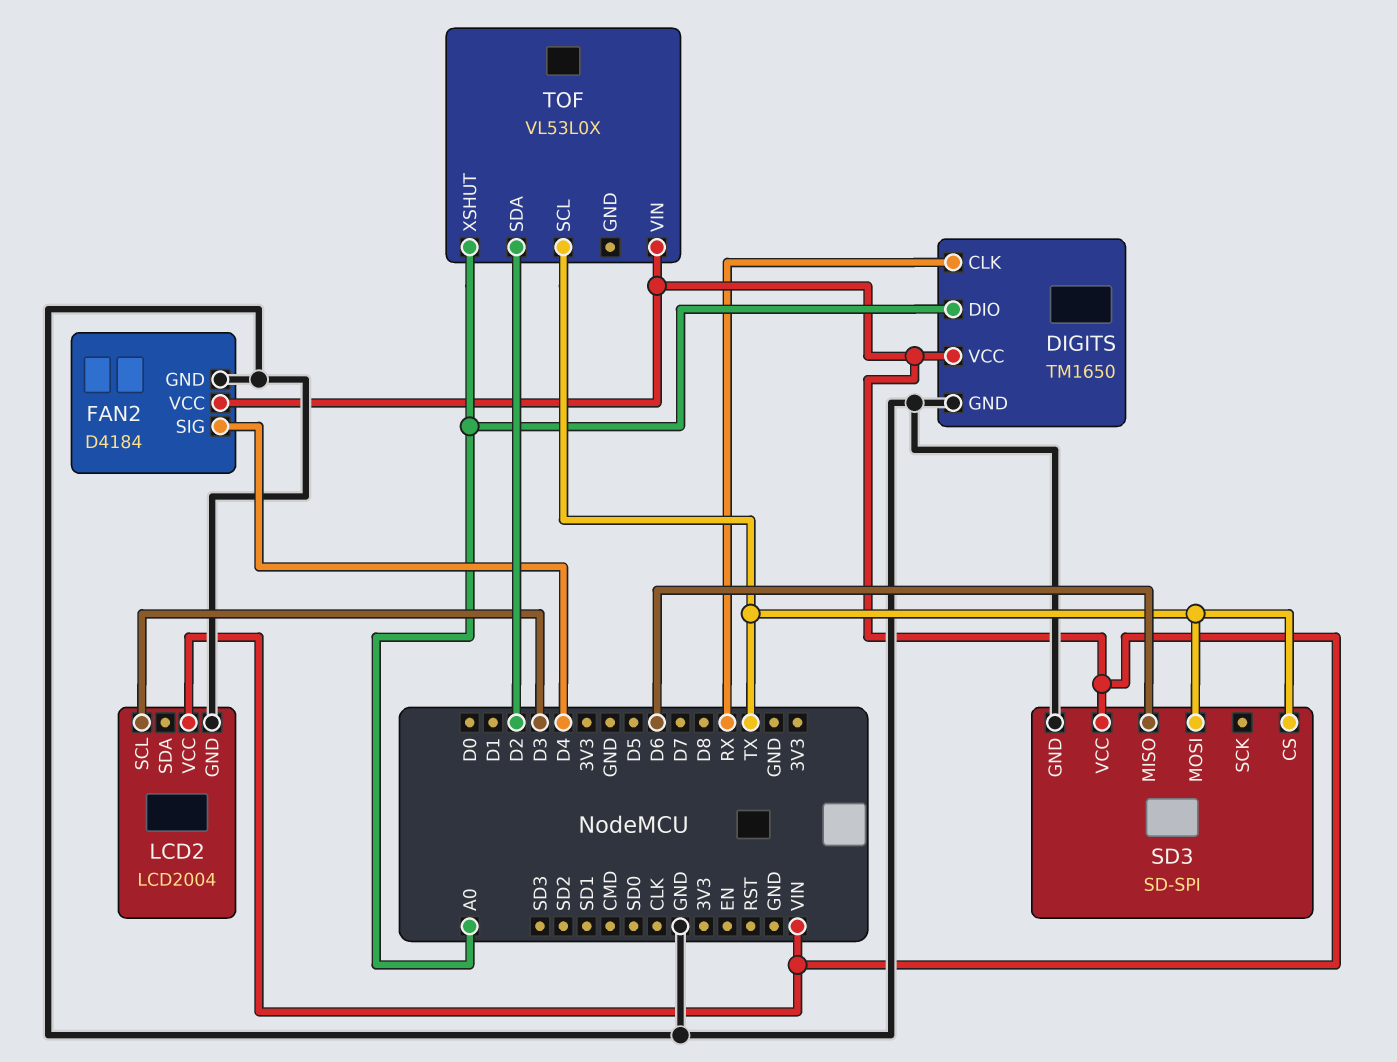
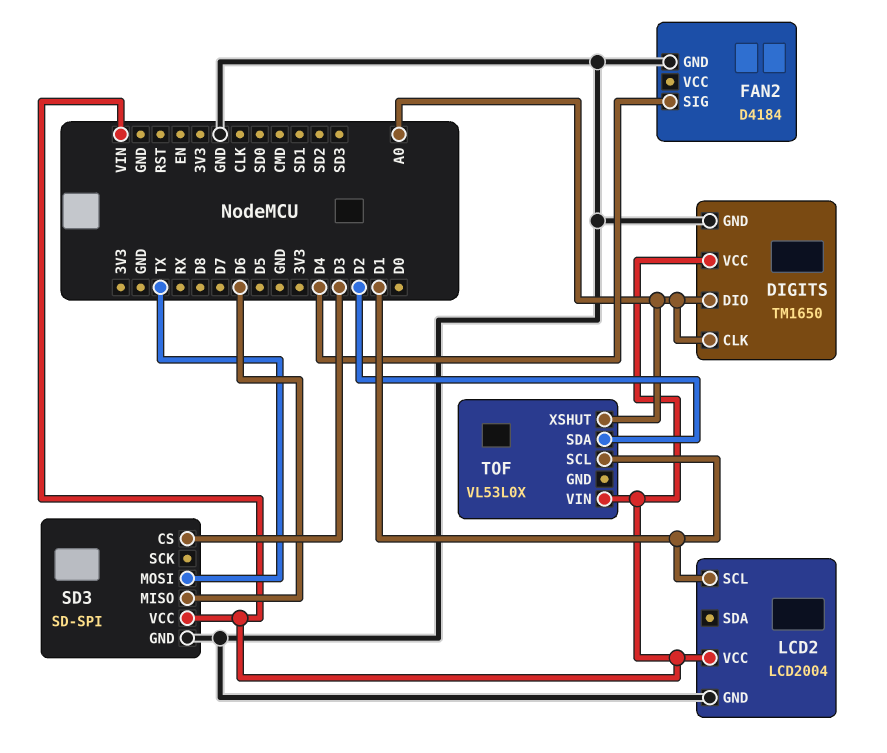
DIGITS pin CLK: RX -> A0
FAN2 pin VCC: VIN -> none
LCD2 pin SCL: D3 -> D1
SD3 pin CS: TX -> D3
TOF pin SCL: TX -> D1

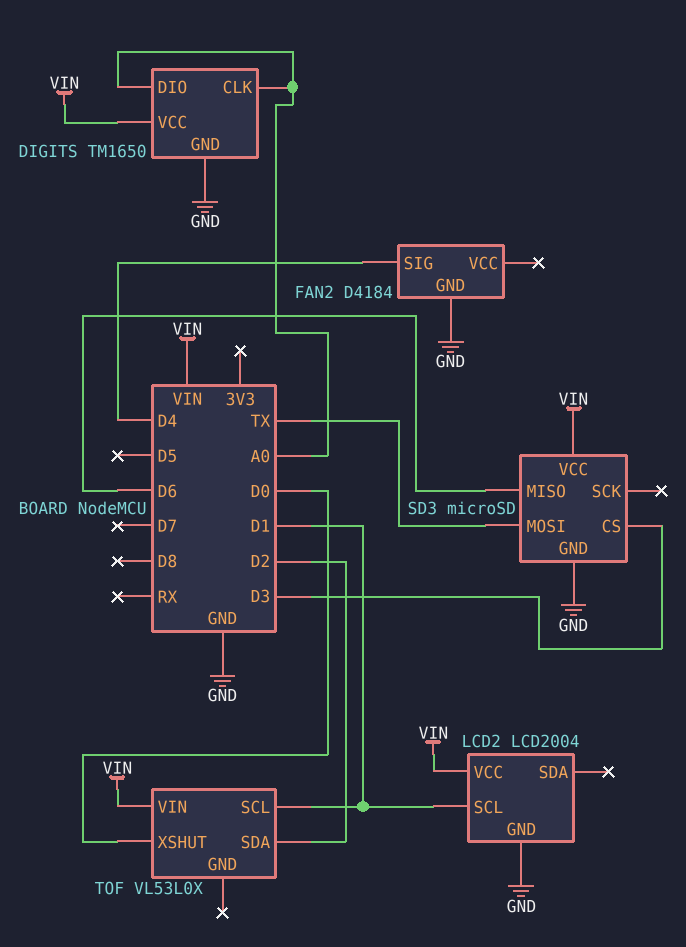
SD3: SD-SPI -> microSD
TOF pin XSHUT: A0 -> D0

